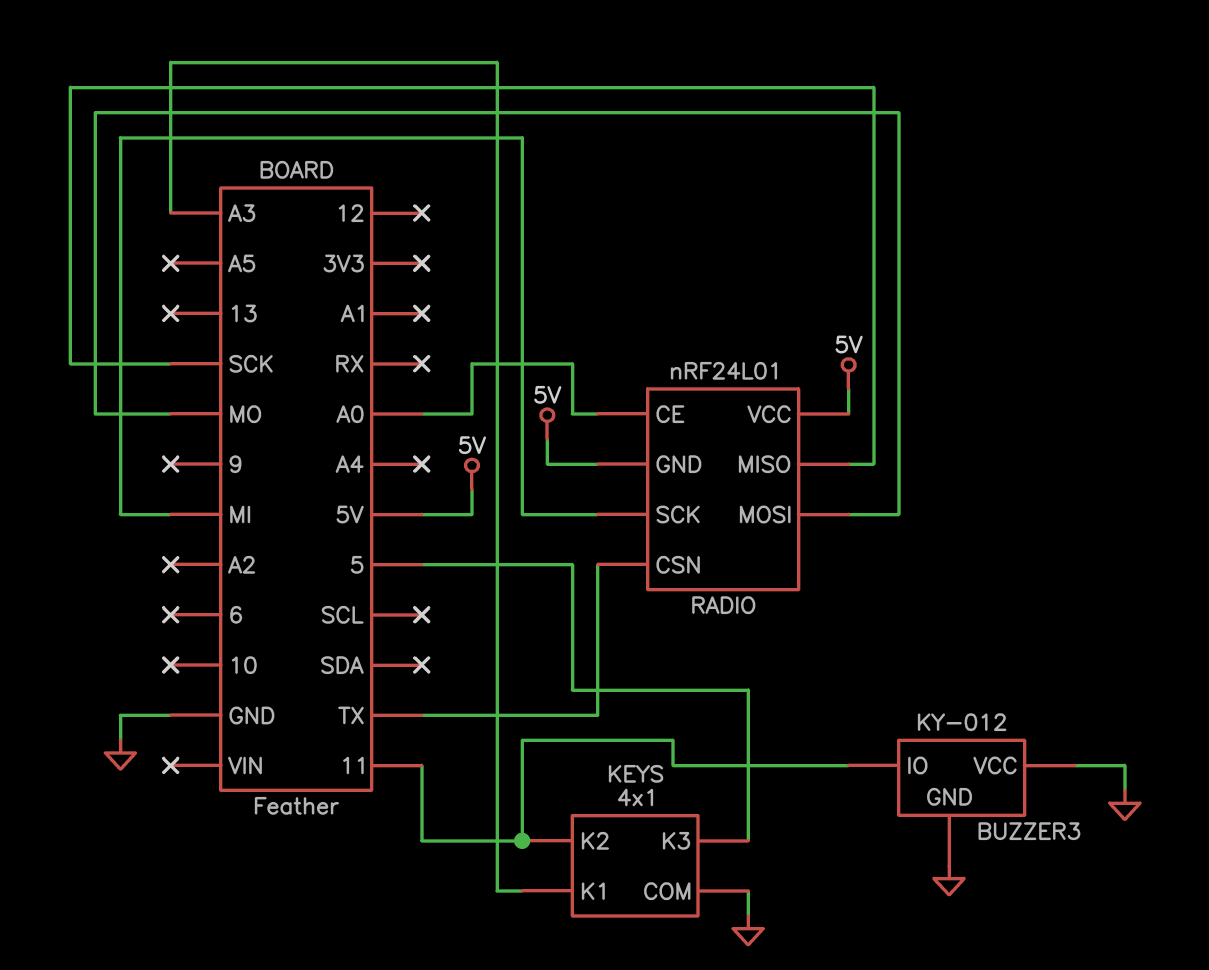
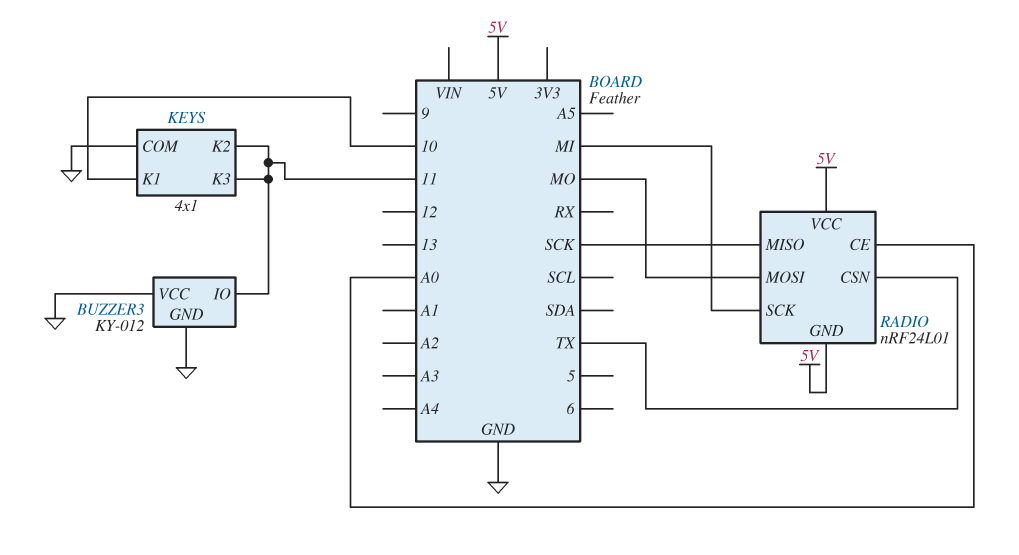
KEYS pin K1: A3 -> 10
KEYS pin K3: 5 -> 11

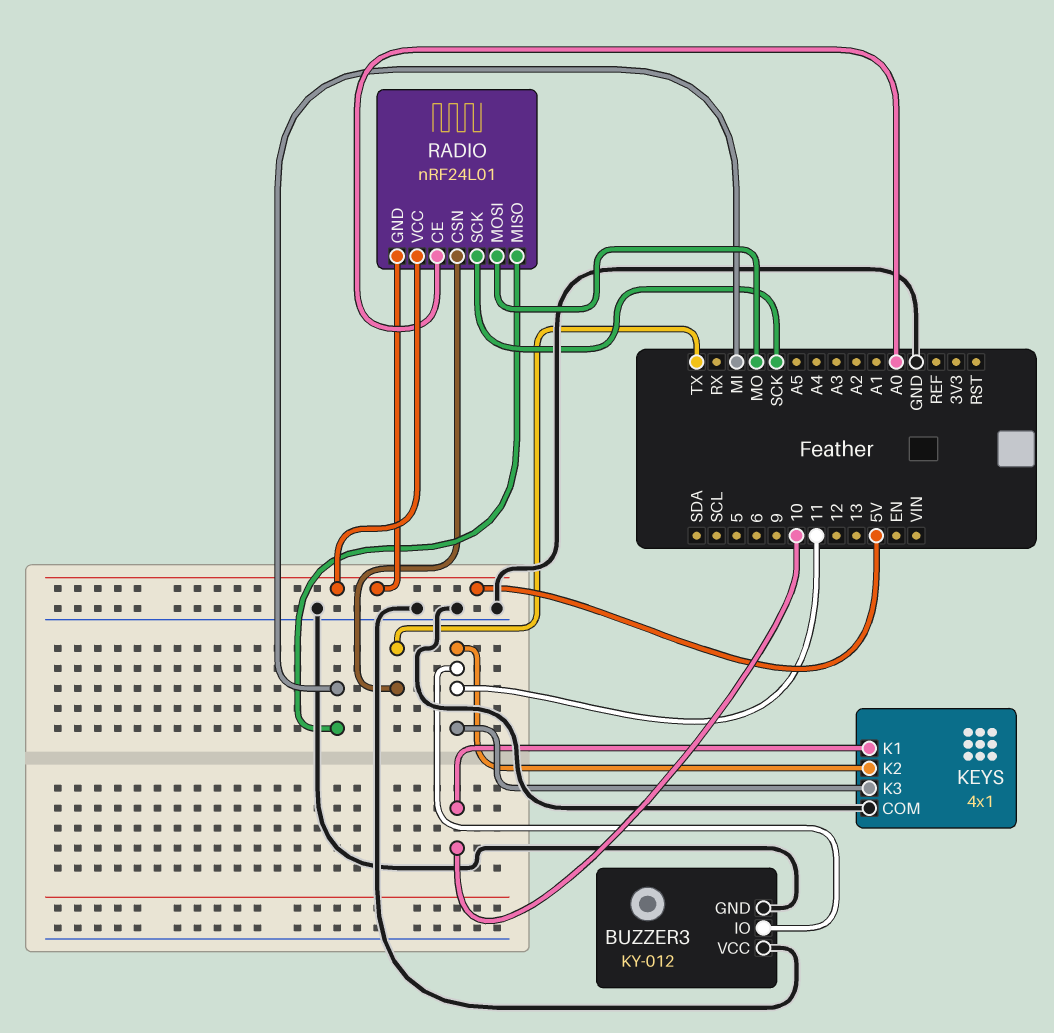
RADIO pin MISO: SCK -> MI
RADIO pin SCK: MI -> SCK

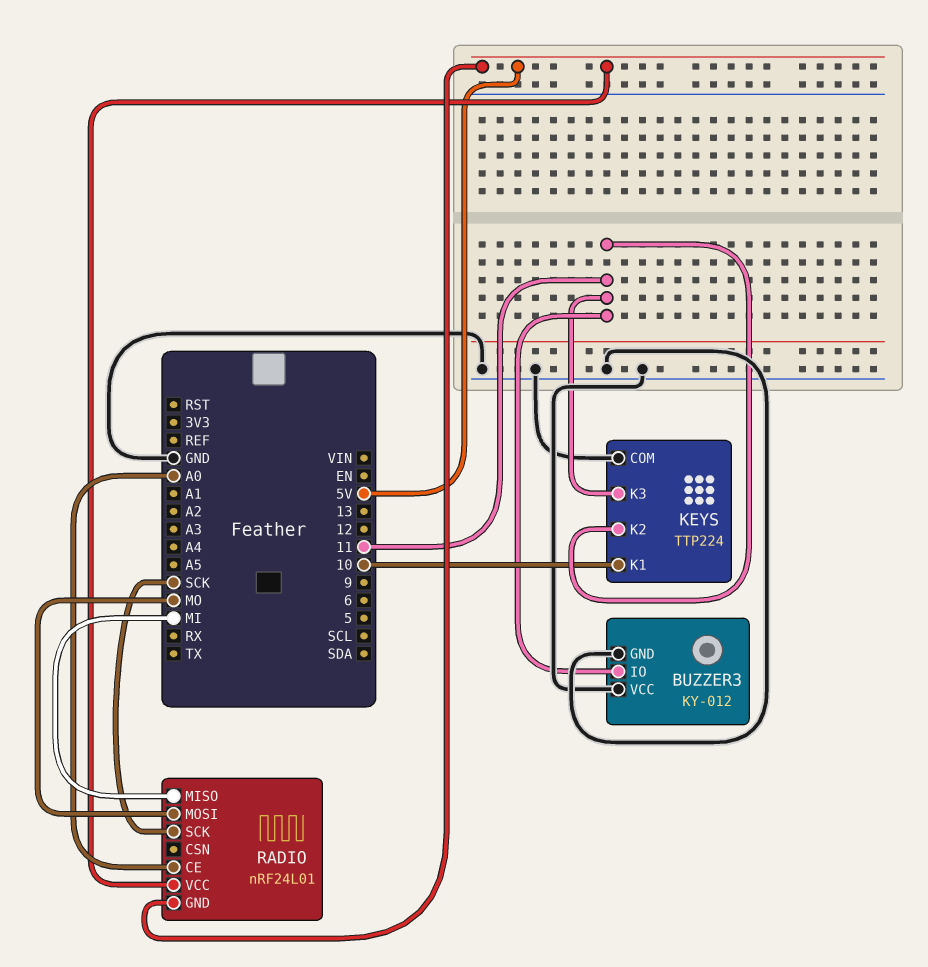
KEYS: 4x1 -> TTP224
RADIO pin CSN: TX -> none

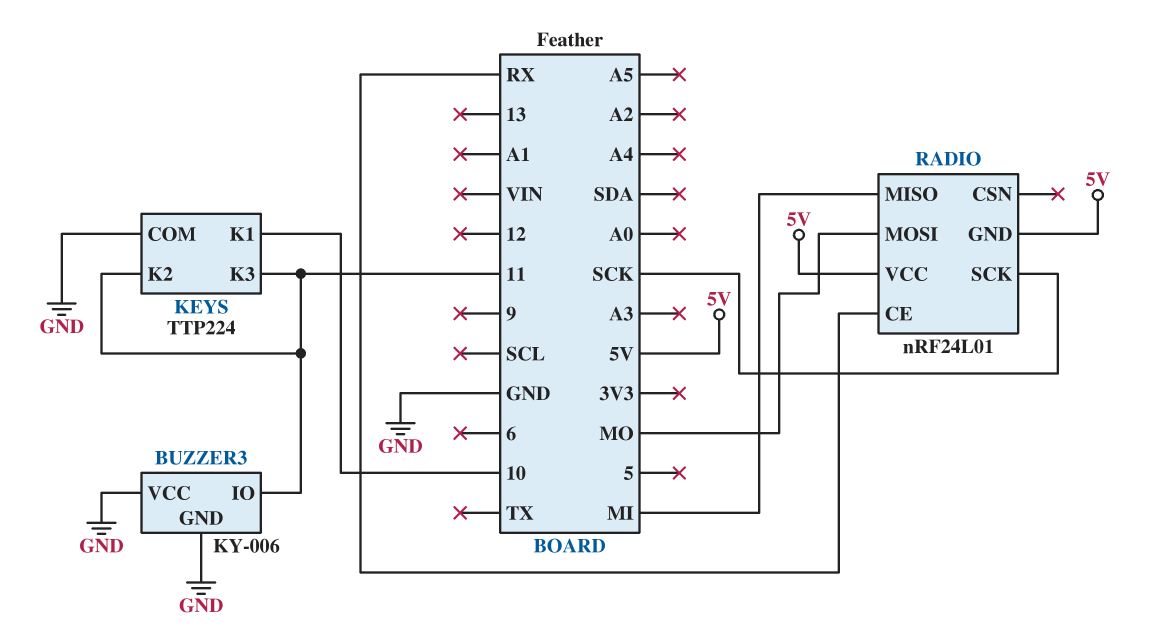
BUZZER3: KY-012 -> KY-006
RADIO pin CE: A0 -> RX

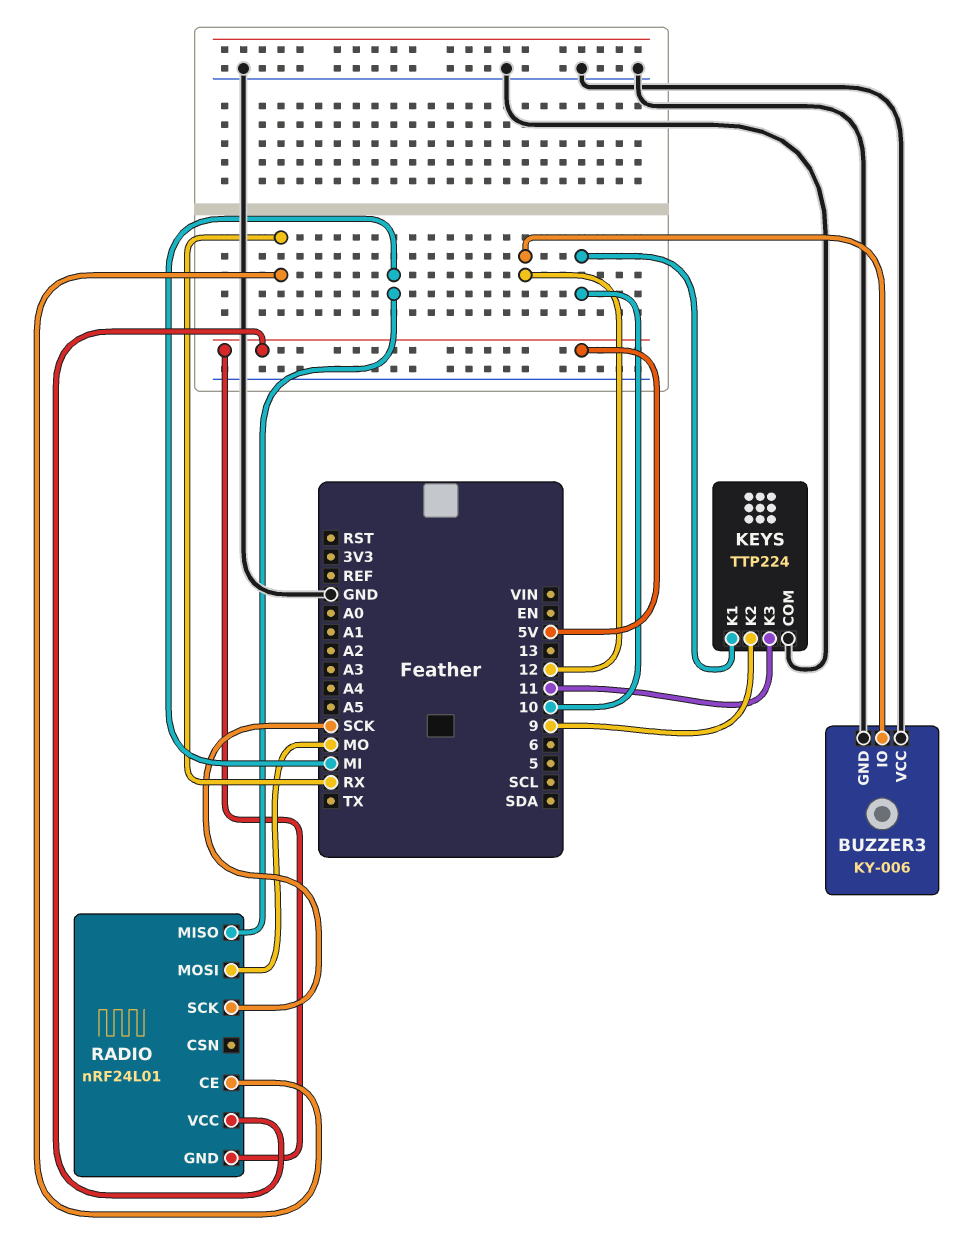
BUZZER3 pin IO: 11 -> 12
KEYS pin K2: 11 -> 9

